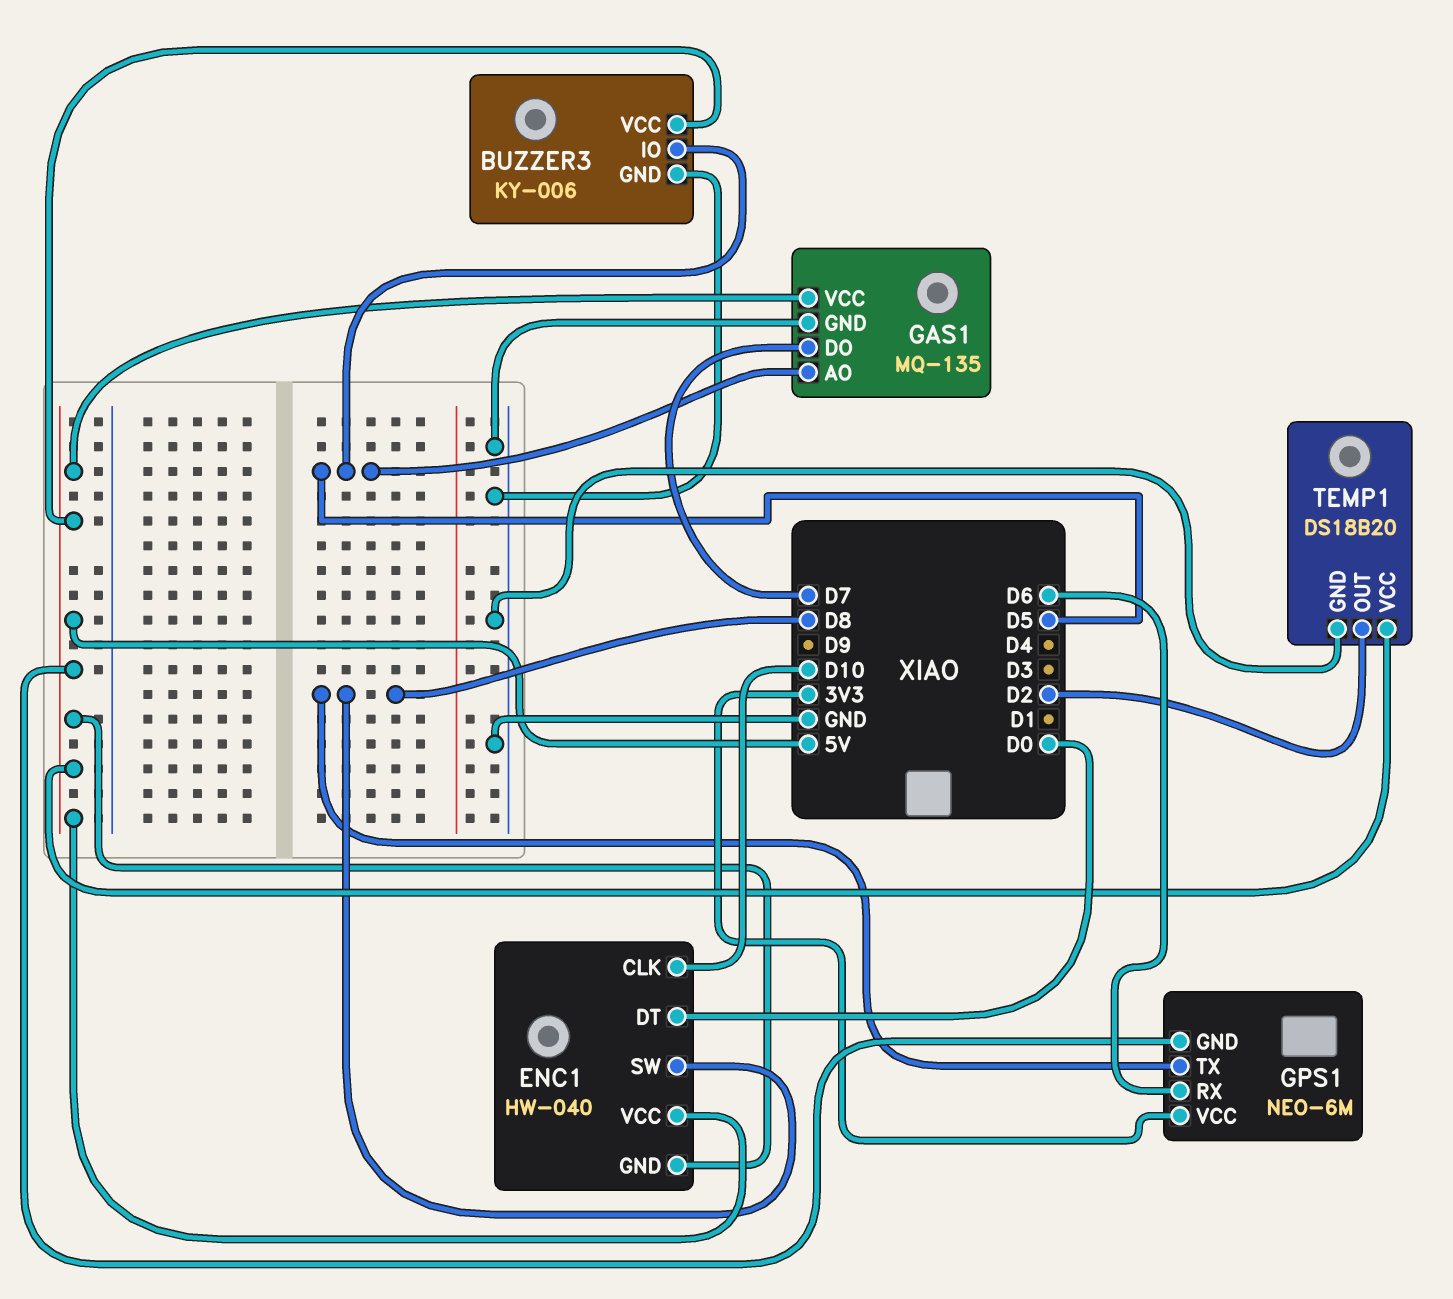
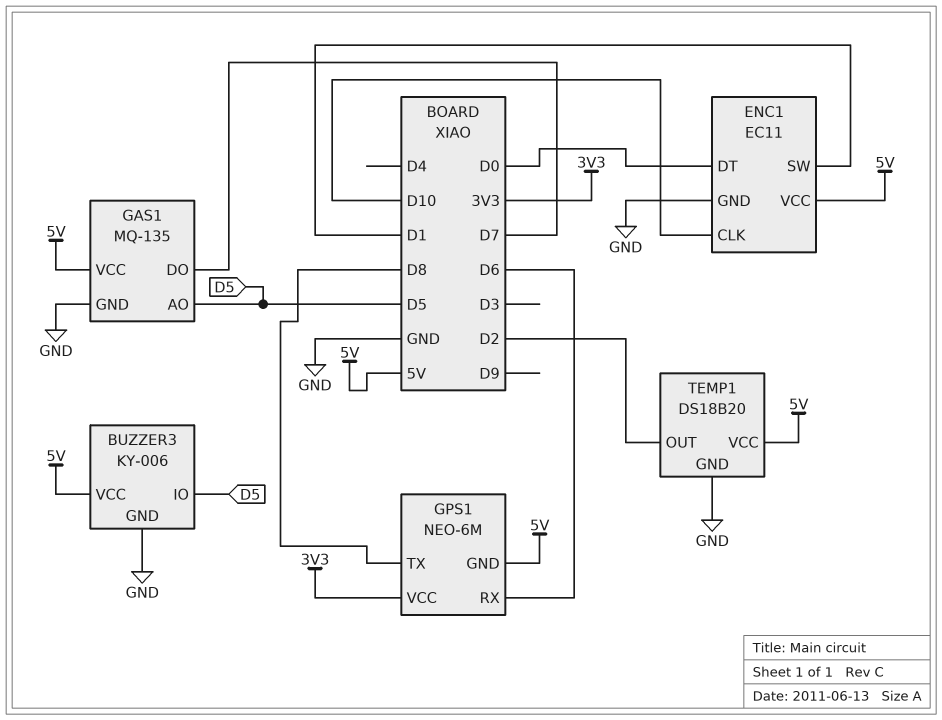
ENC1: HW-040 -> EC11
ENC1 pin GND: 5V -> GND
ENC1 pin SW: D8 -> D1

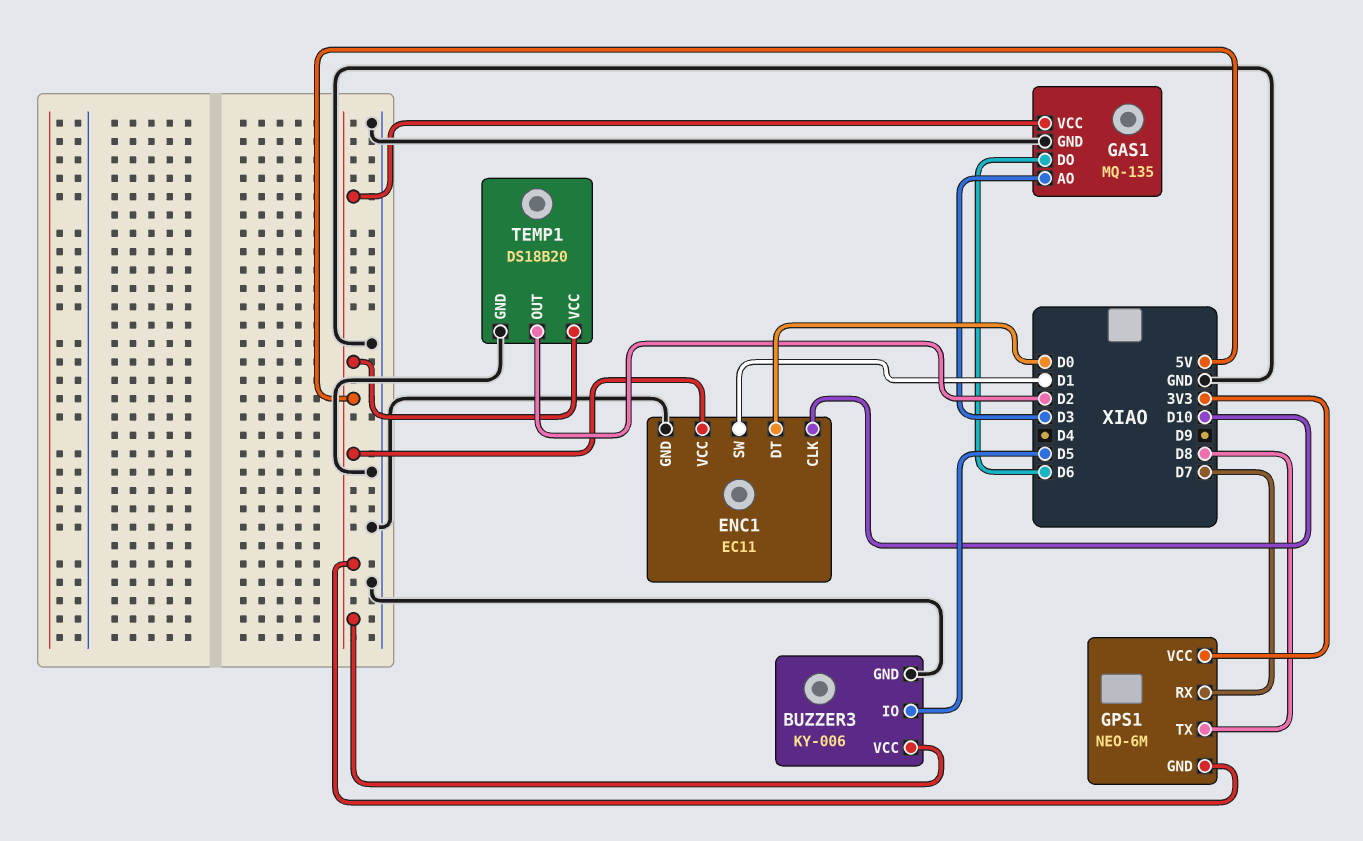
GAS1 pin AO: D5 -> D3
GAS1 pin DO: D7 -> D6
GPS1 pin RX: D6 -> D7

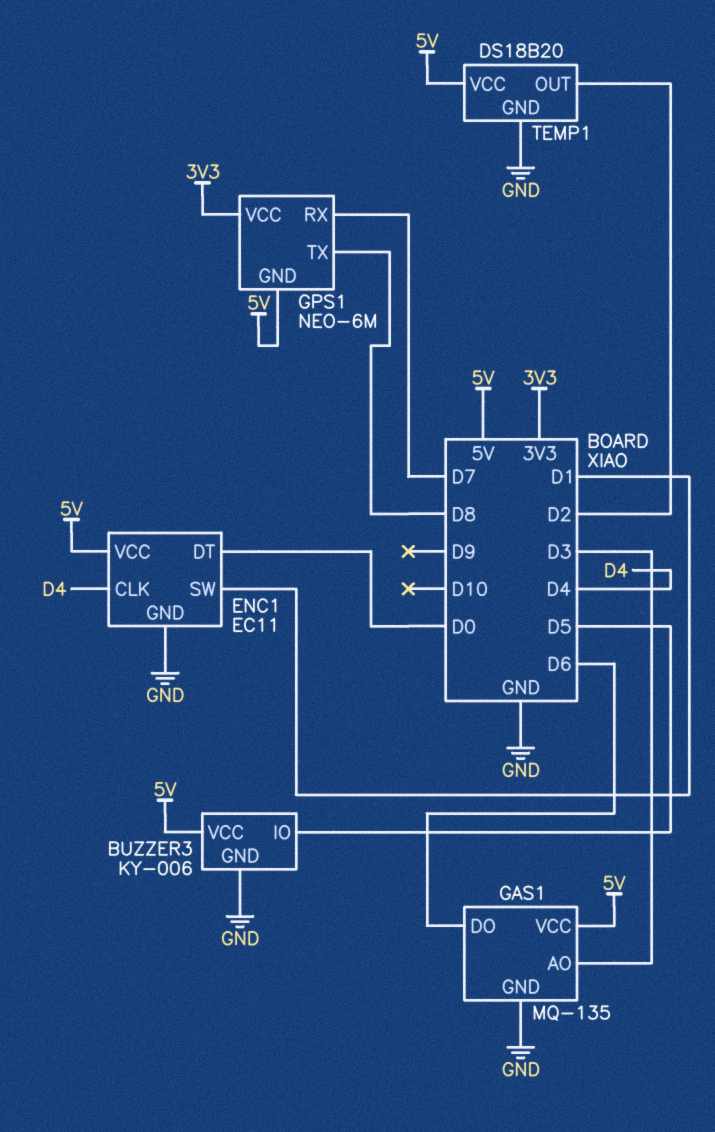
ENC1 pin CLK: D10 -> D4

